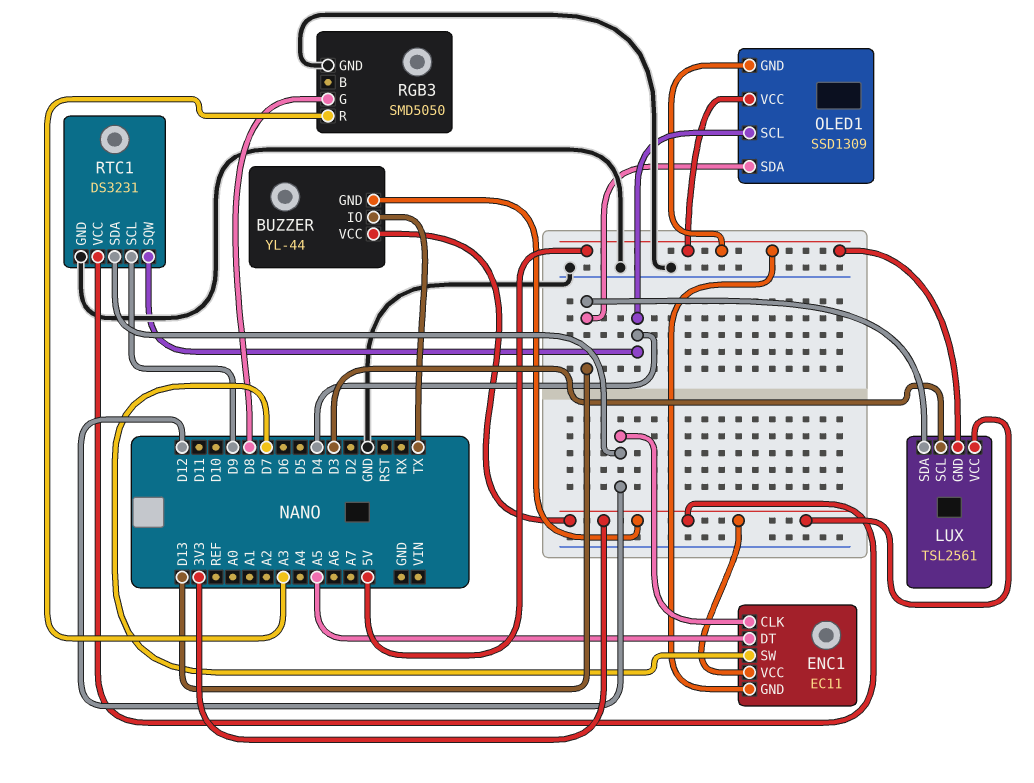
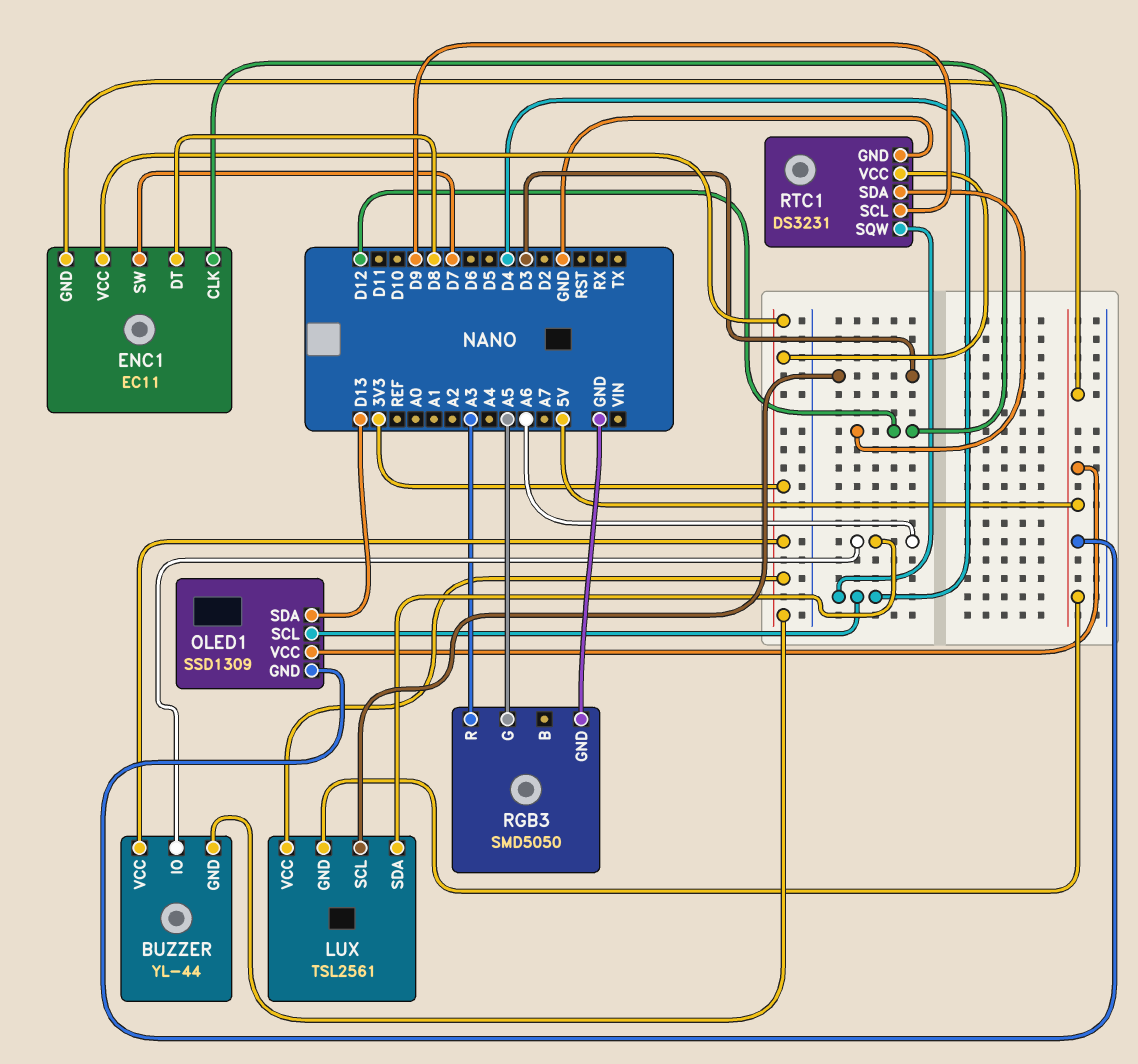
BUZZER pin IO: TX -> A6
ENC1 pin DT: A5 -> D8
LUX pin SDA: D13 -> A6
RGB3 pin G: D8 -> A5

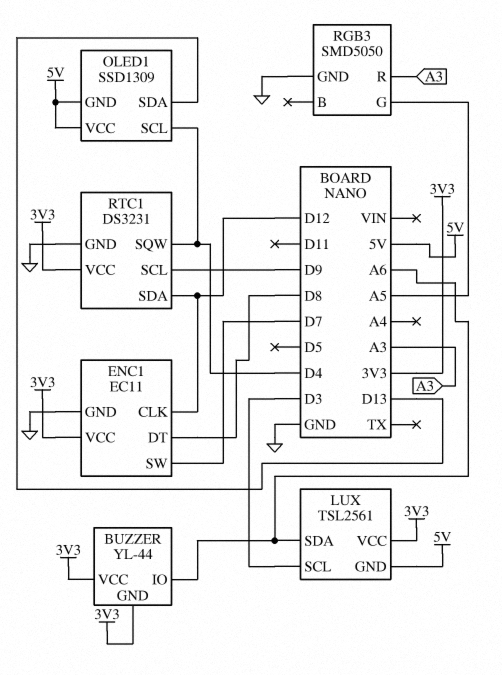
ENC1 pin GND: 5V -> GND

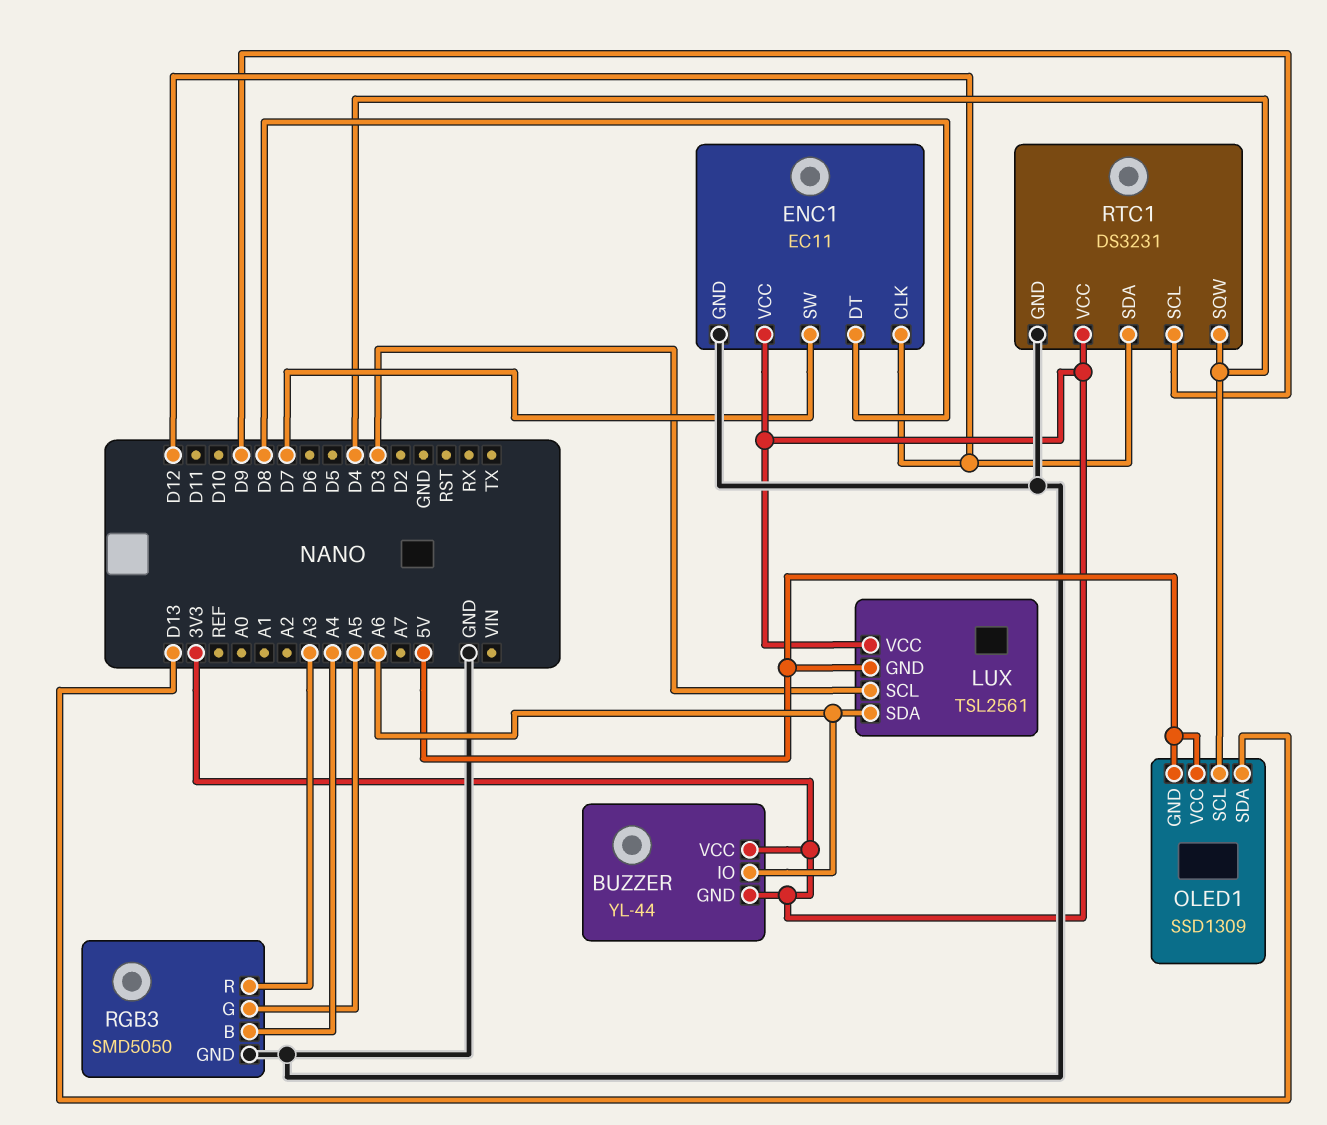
RGB3 pin B: none -> A4

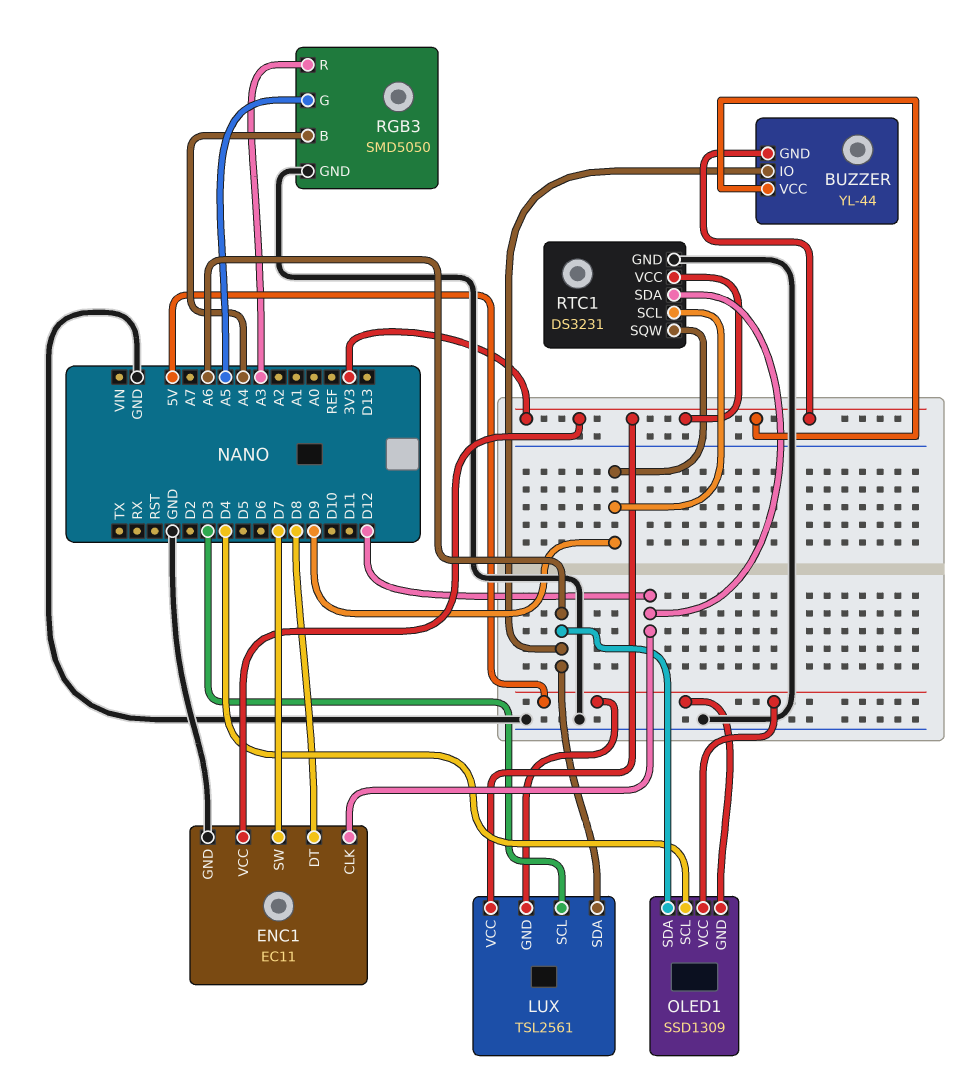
OLED1 pin SDA: D13 -> A6
RTC1 pin SQW: D4 -> D9

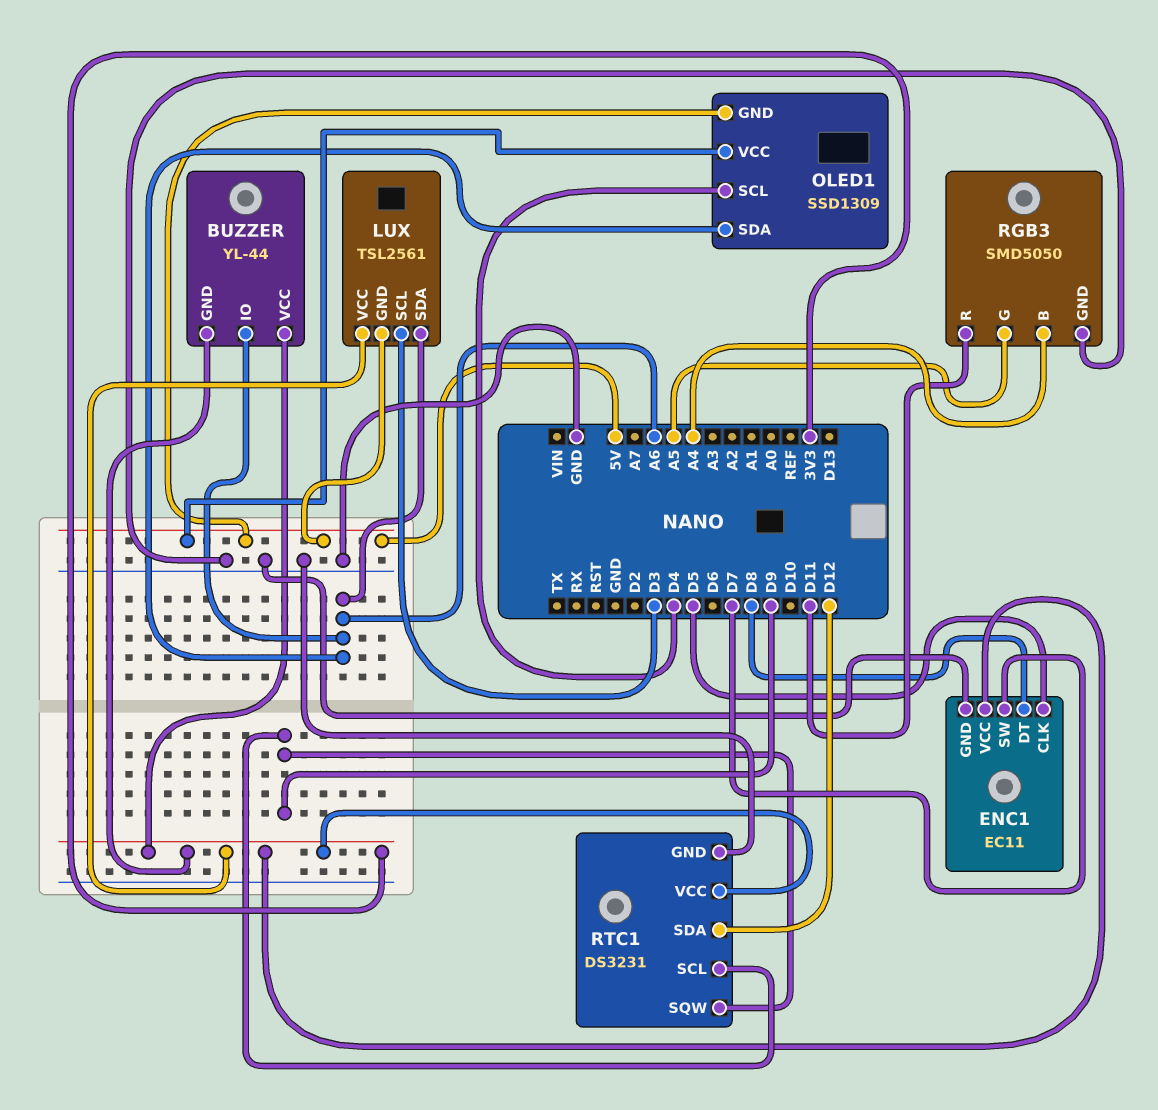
ENC1 pin CLK: D12 -> D5
RGB3 pin R: A3 -> D11

